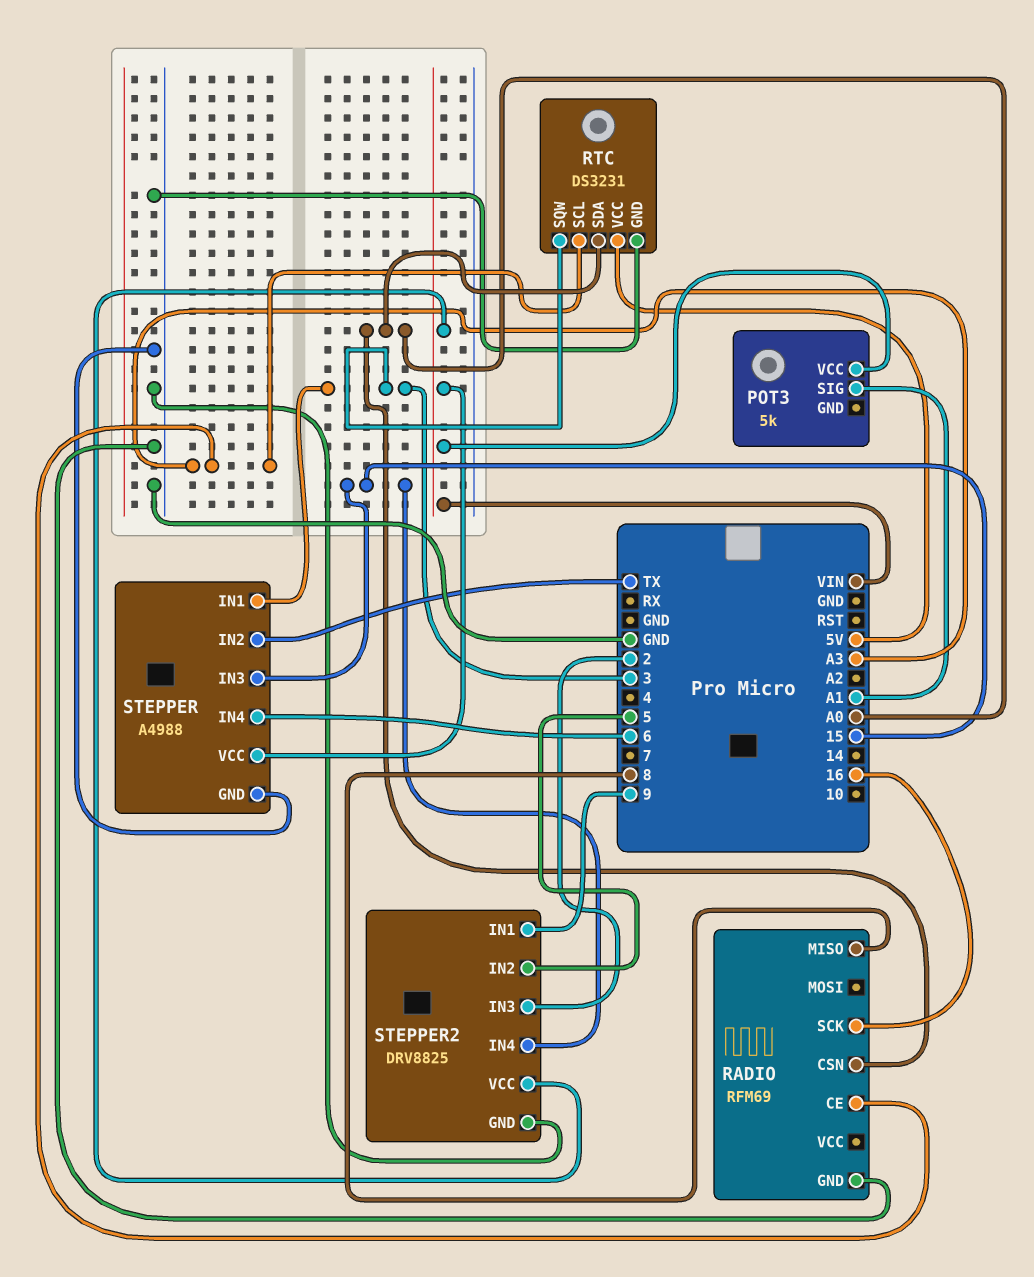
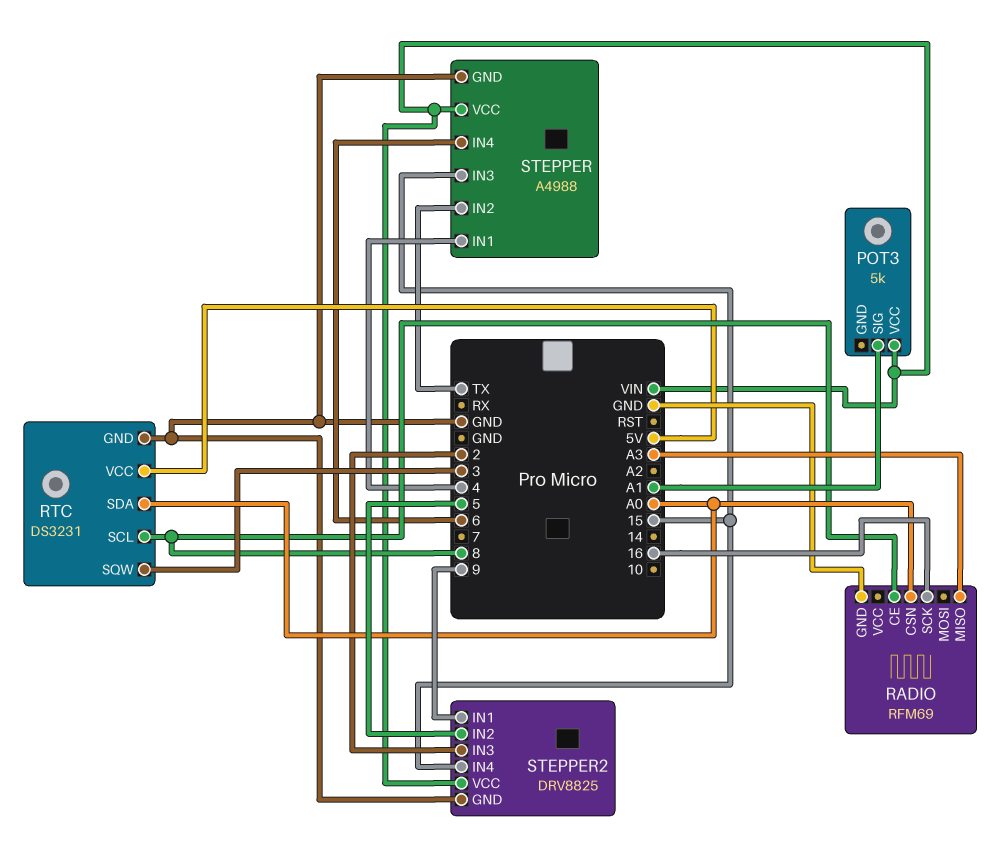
RADIO pin CE: A3 -> 8
RADIO pin MISO: 8 -> A3
RTC pin SCL: A3 -> 8
STEPPER pin IN1: 3 -> 4

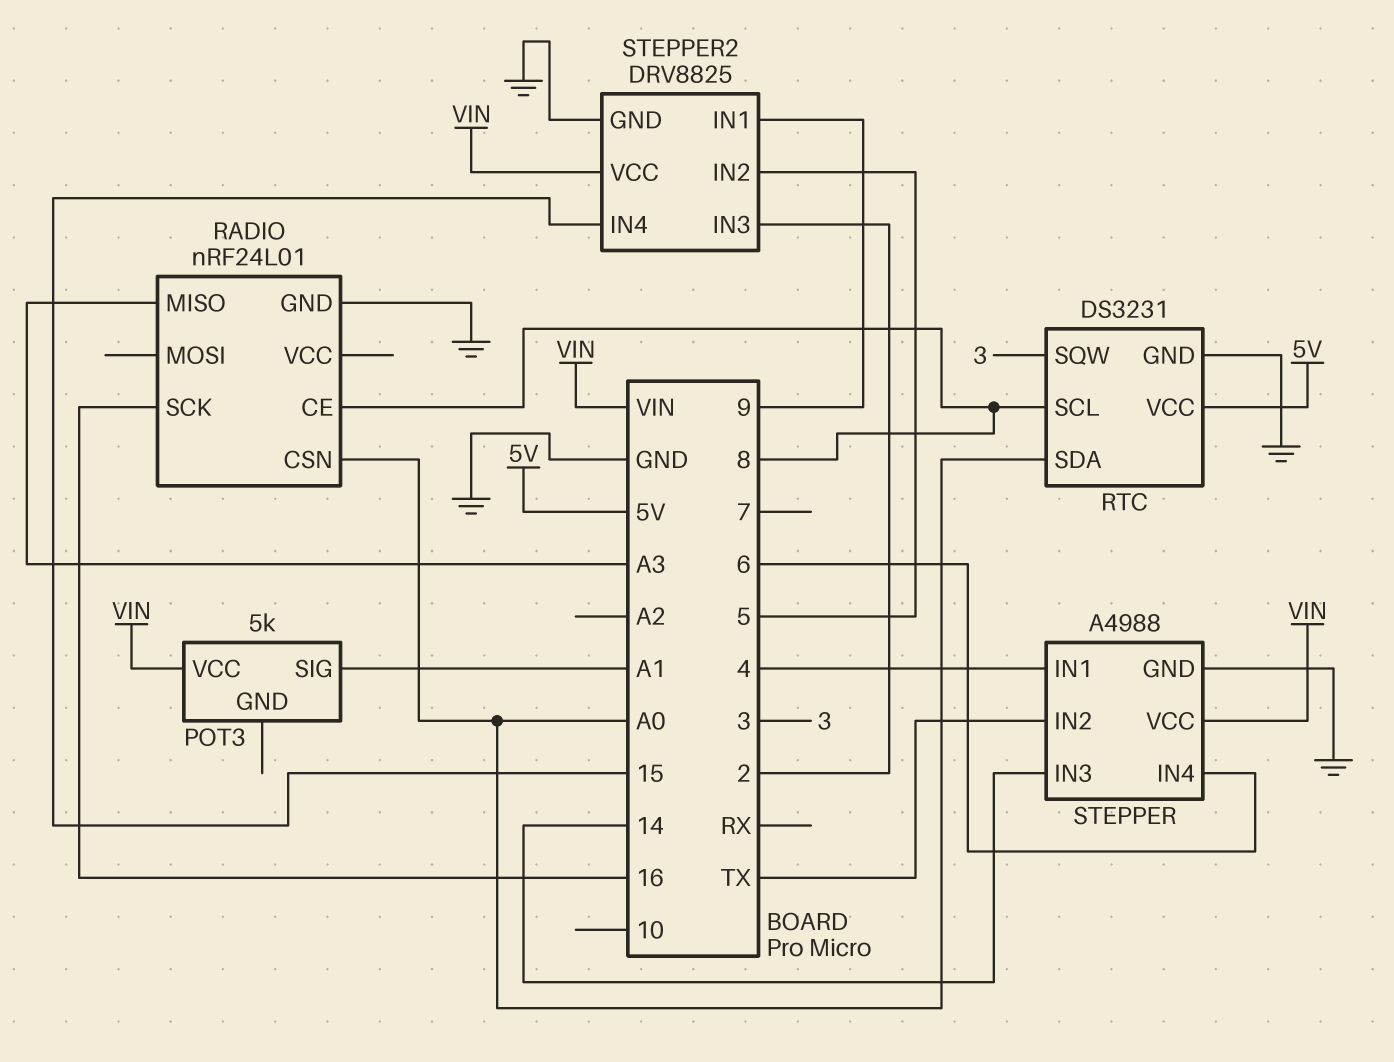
RADIO: RFM69 -> nRF24L01
STEPPER pin IN3: 15 -> 14

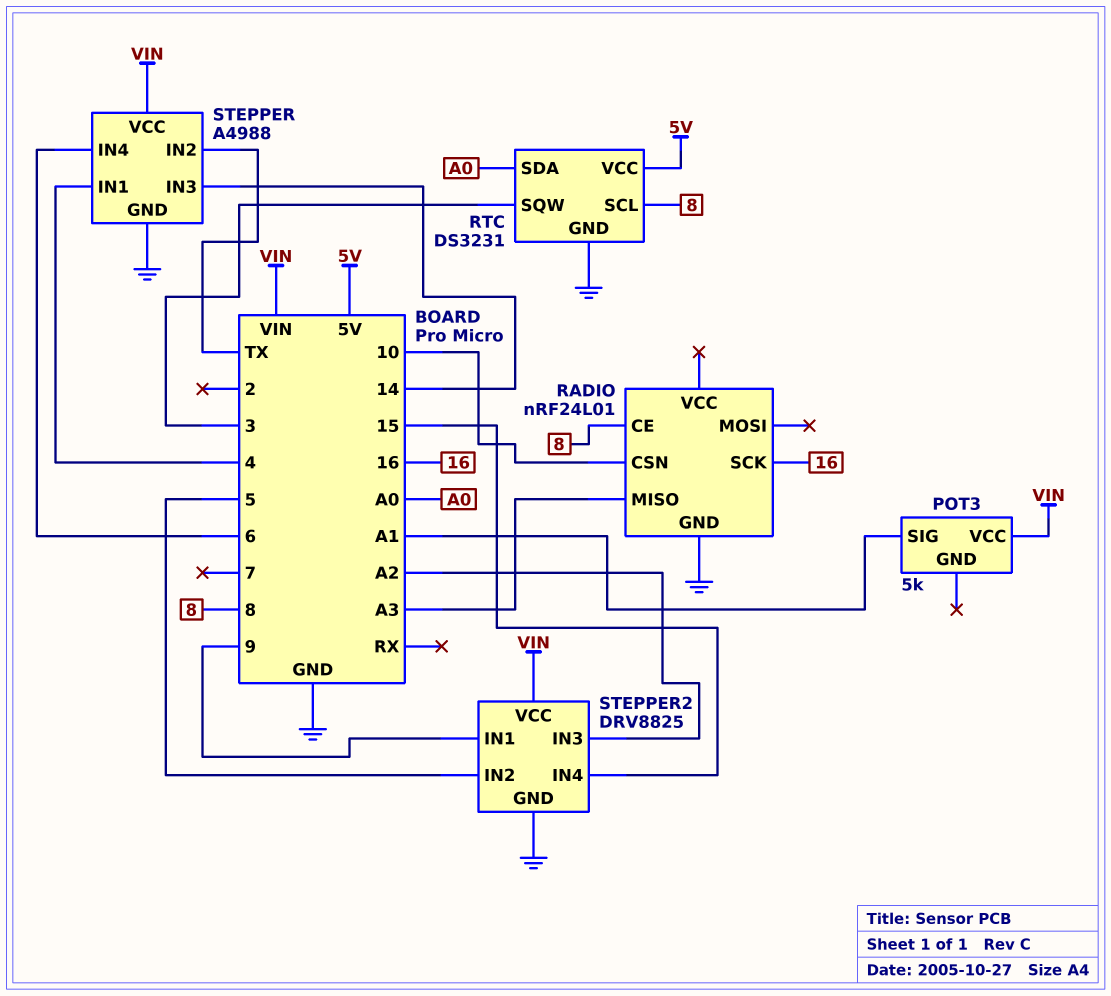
RADIO pin CSN: A0 -> 10
STEPPER2 pin IN3: 2 -> A2

